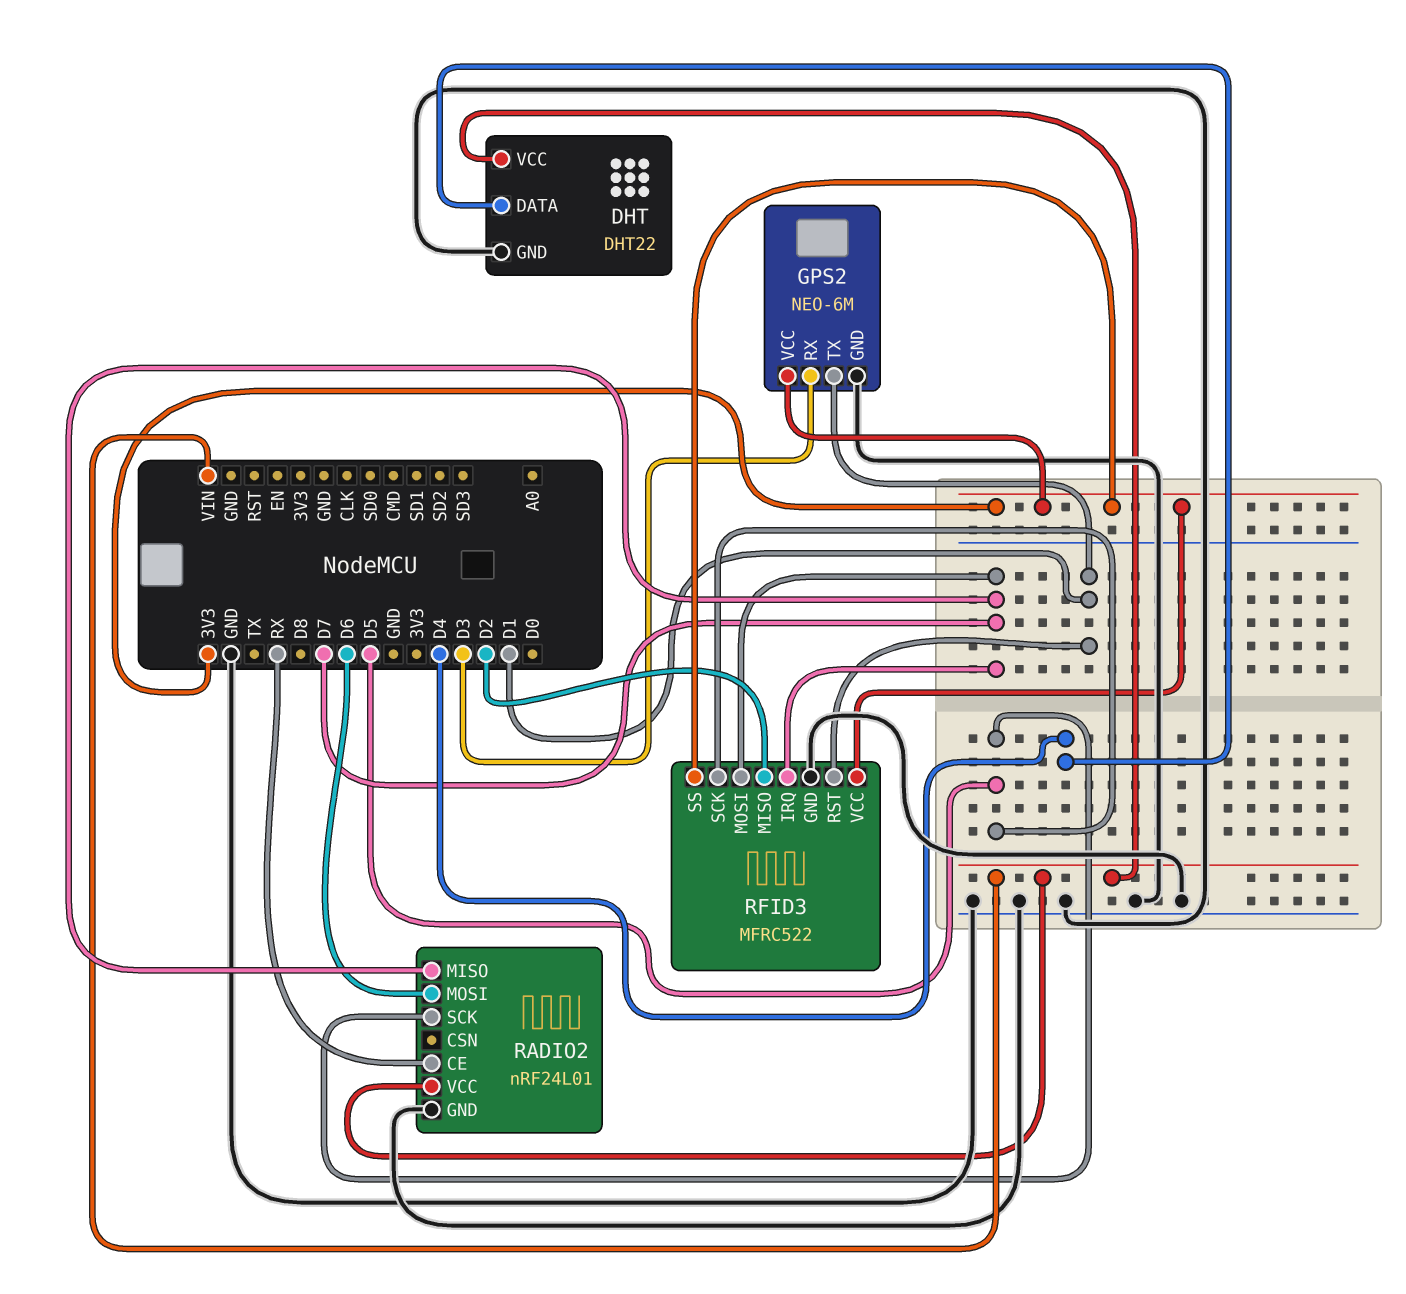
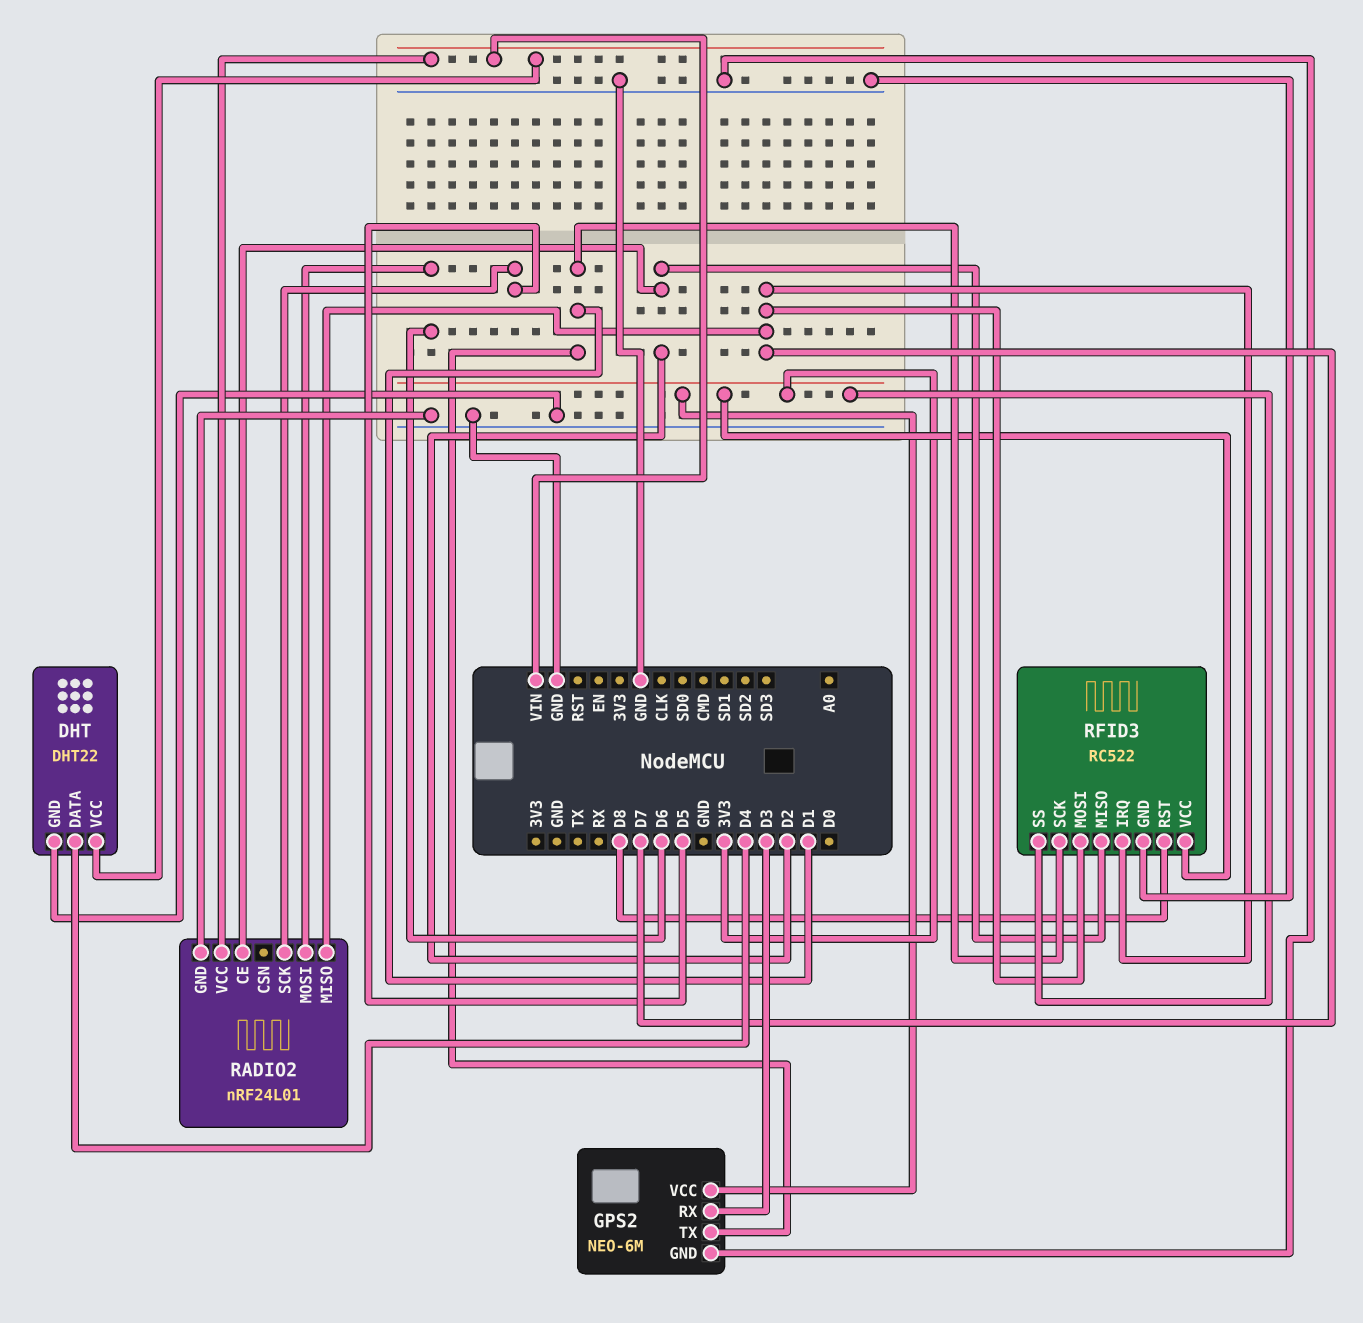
RADIO2 pin CE: RX -> D2
RFID3: MFRC522 -> RC522
RFID3 pin RST: D1 -> D8
RFID3 pin SCK: D5 -> D1

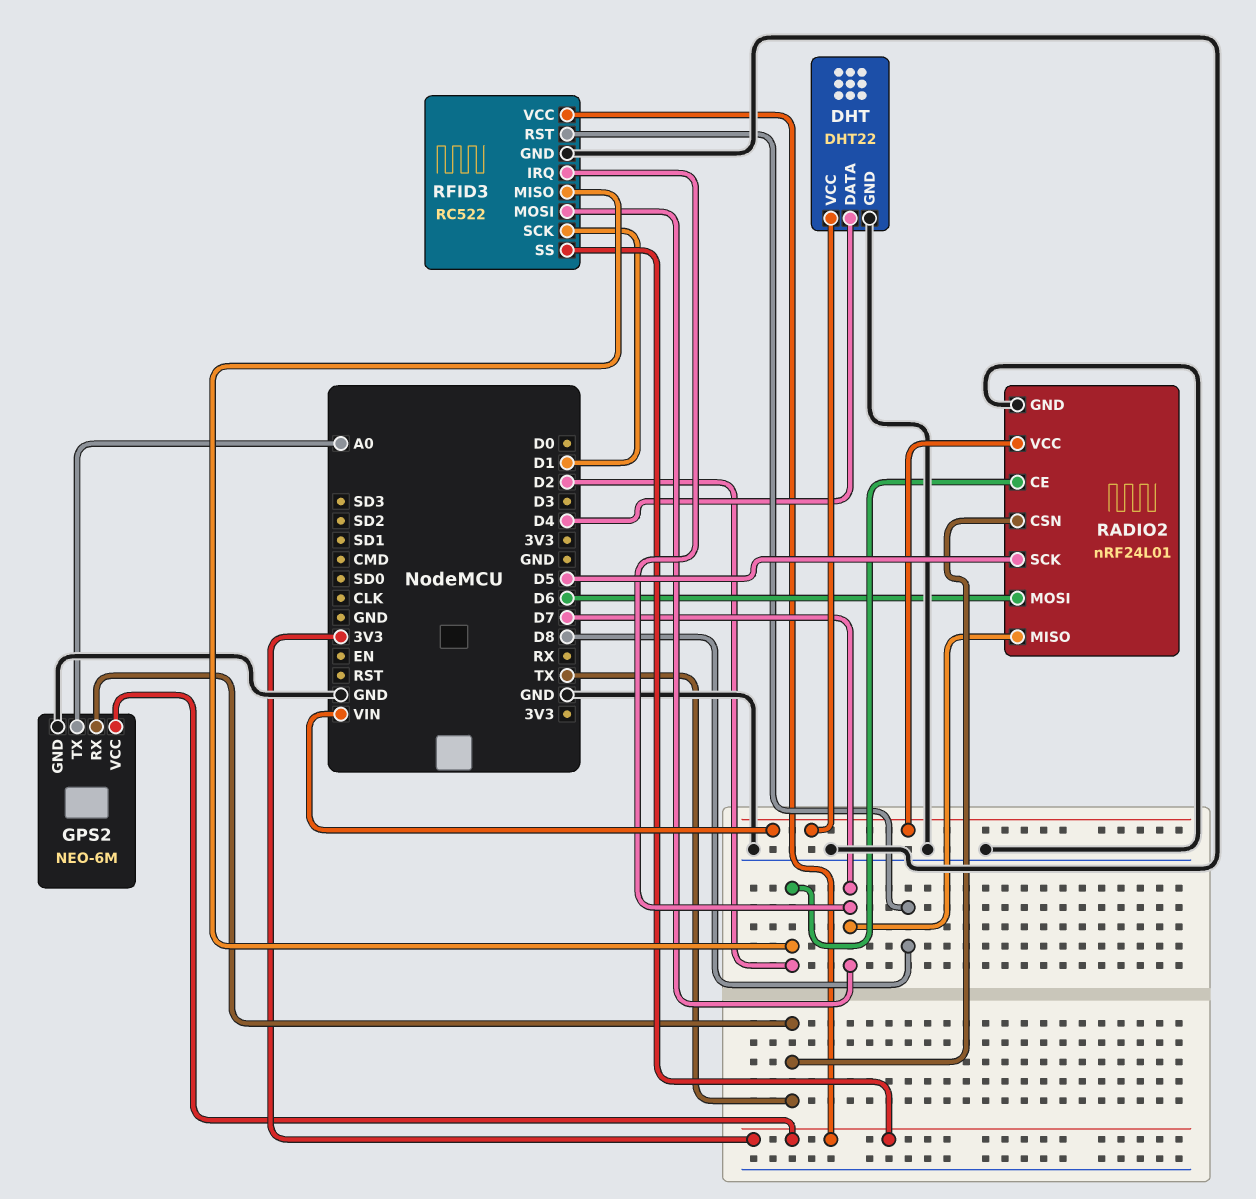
GPS2 pin RX: D3 -> TX
GPS2 pin TX: D1 -> A0
RADIO2 pin CSN: none -> TX

